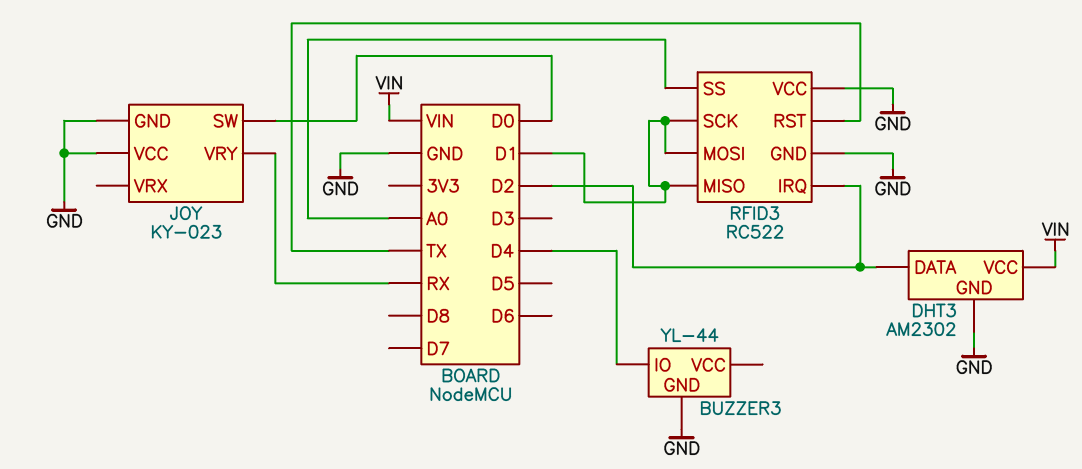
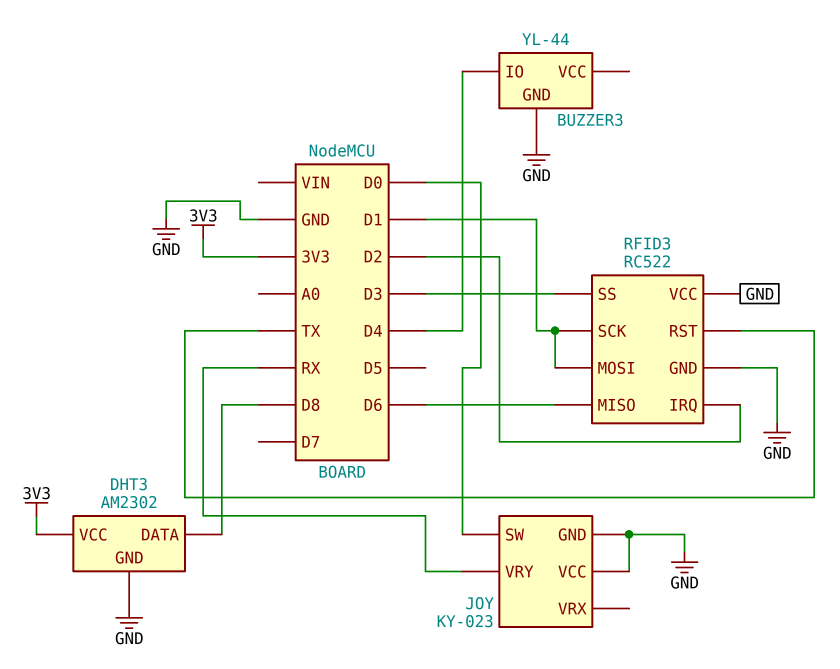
DHT3 pin DATA: D2 -> D8
DHT3 pin VCC: VIN -> 3V3
RFID3 pin MISO: D1 -> D6
RFID3 pin SS: A0 -> D3

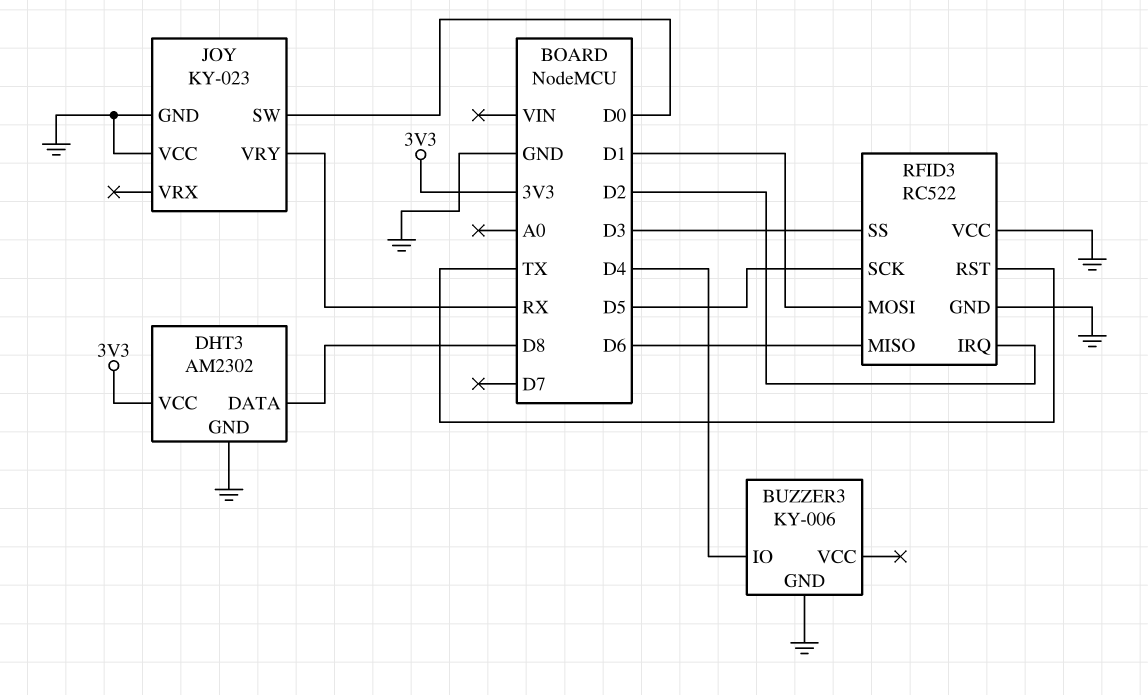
BUZZER3: YL-44 -> KY-006
RFID3 pin SCK: D1 -> D5

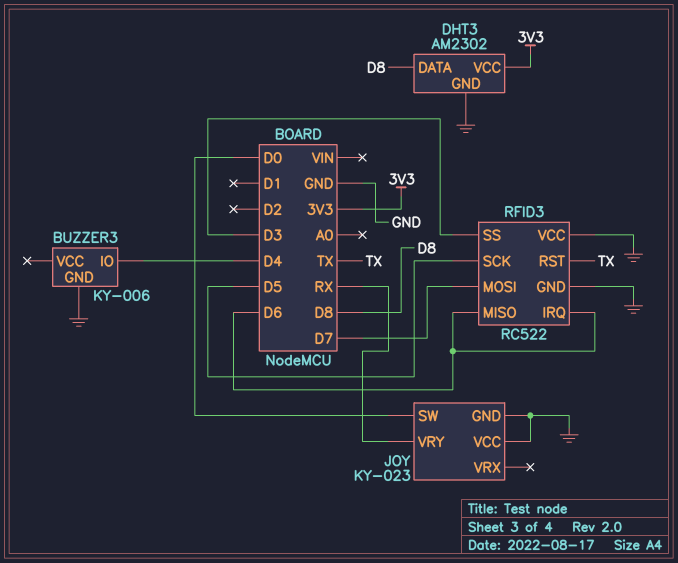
RFID3 pin IRQ: D2 -> D6
RFID3 pin MOSI: D1 -> D7

